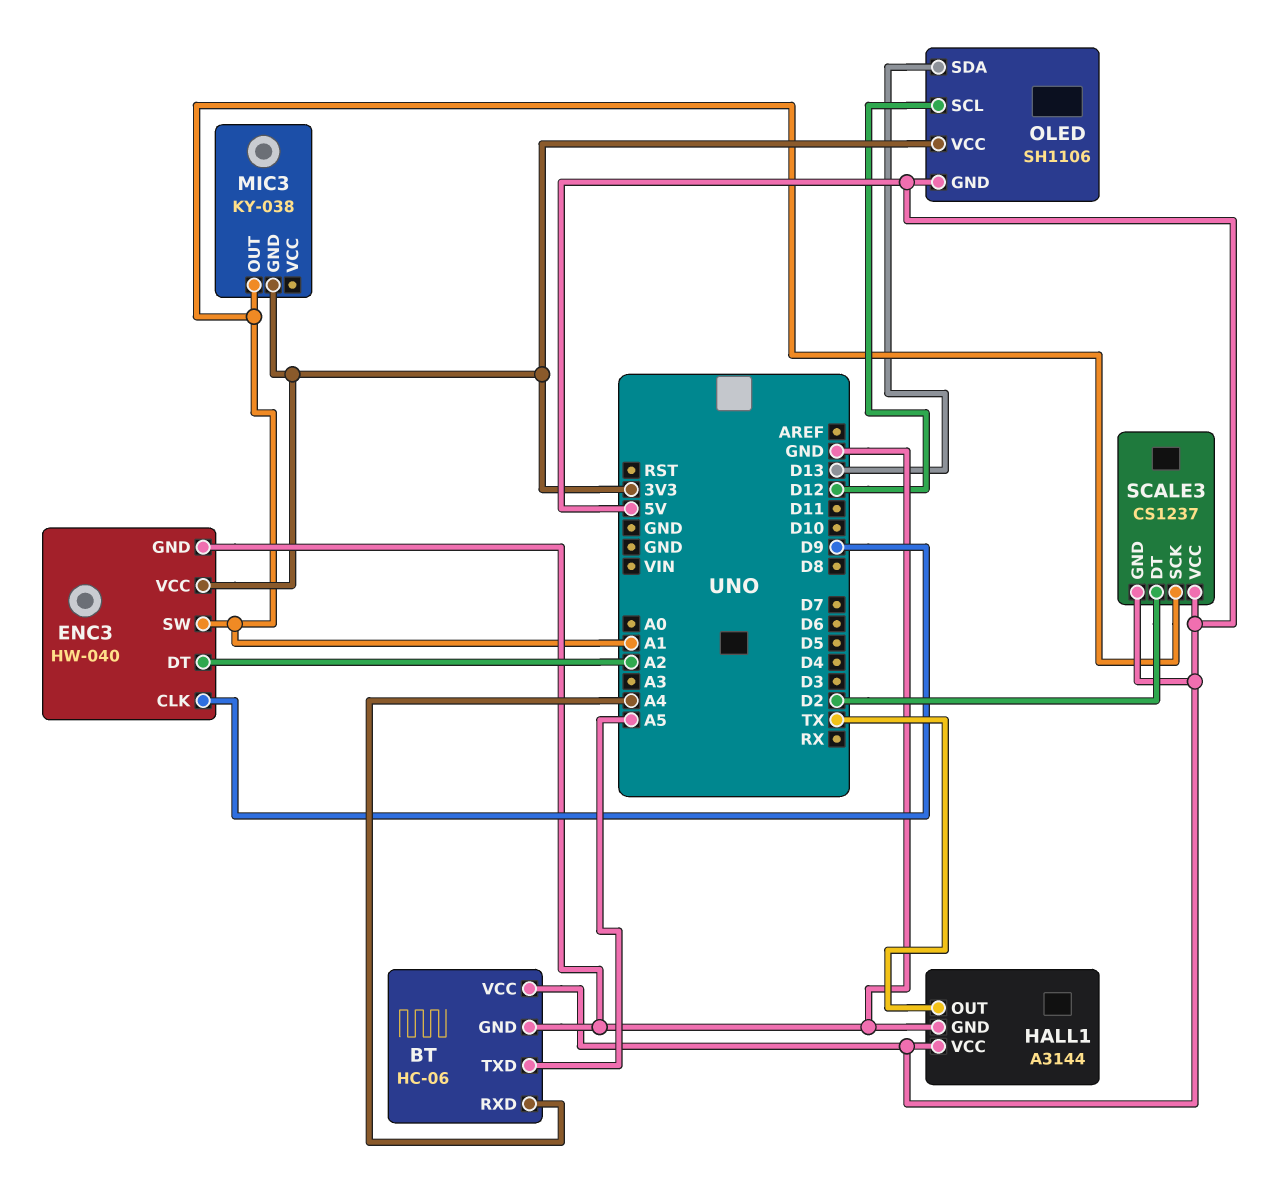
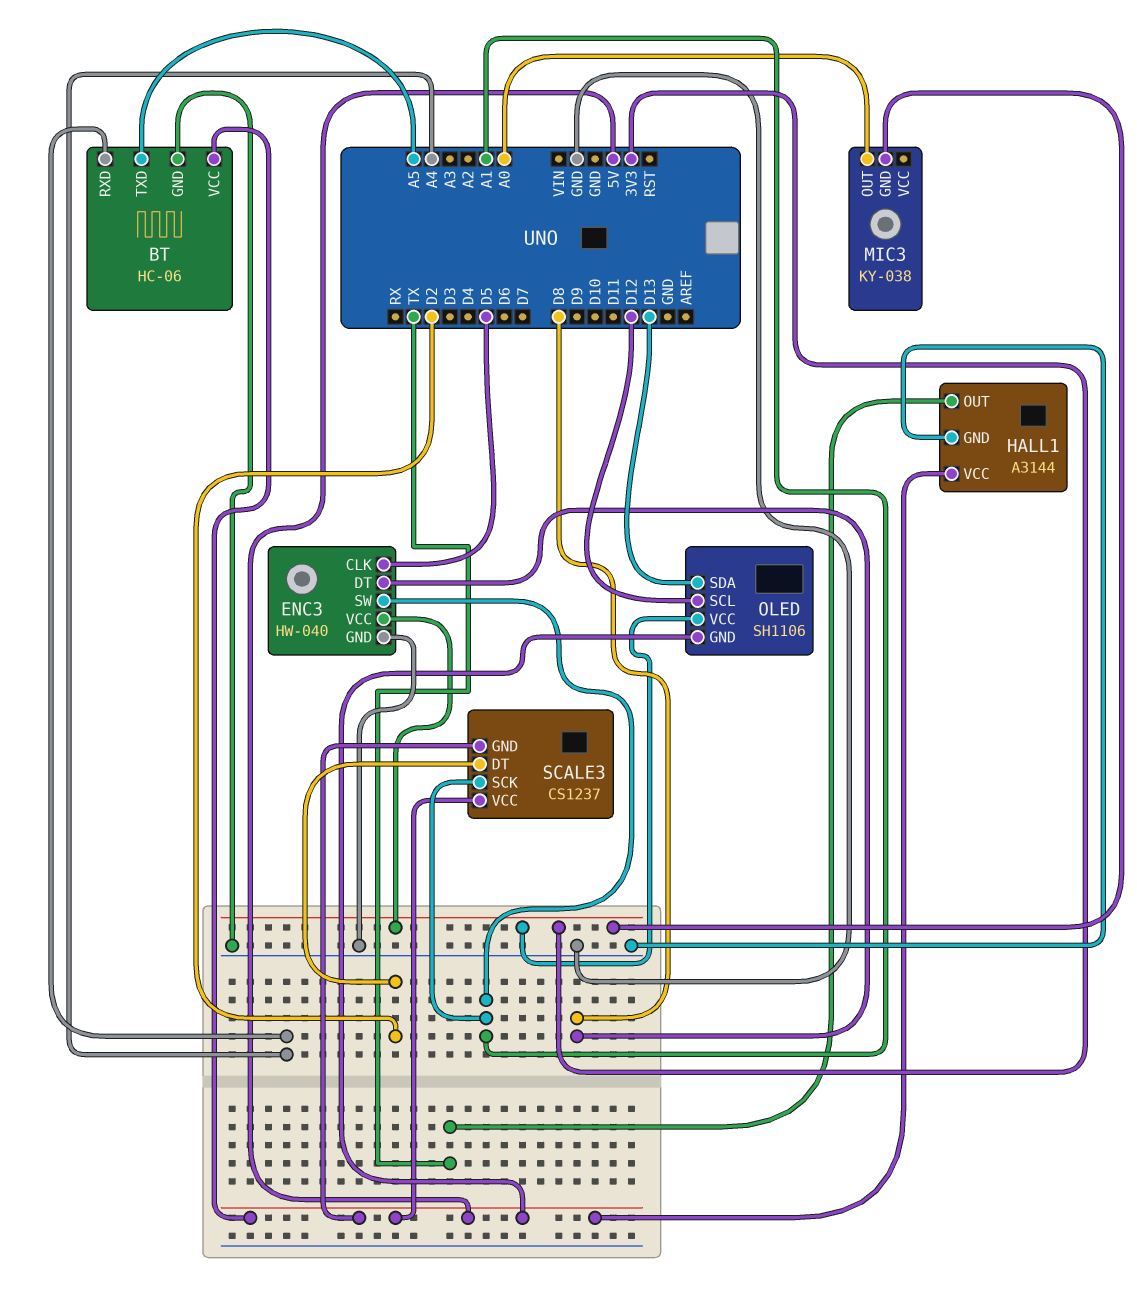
ENC3 pin CLK: D9 -> D5
ENC3 pin DT: A2 -> D8
MIC3 pin OUT: A1 -> A0

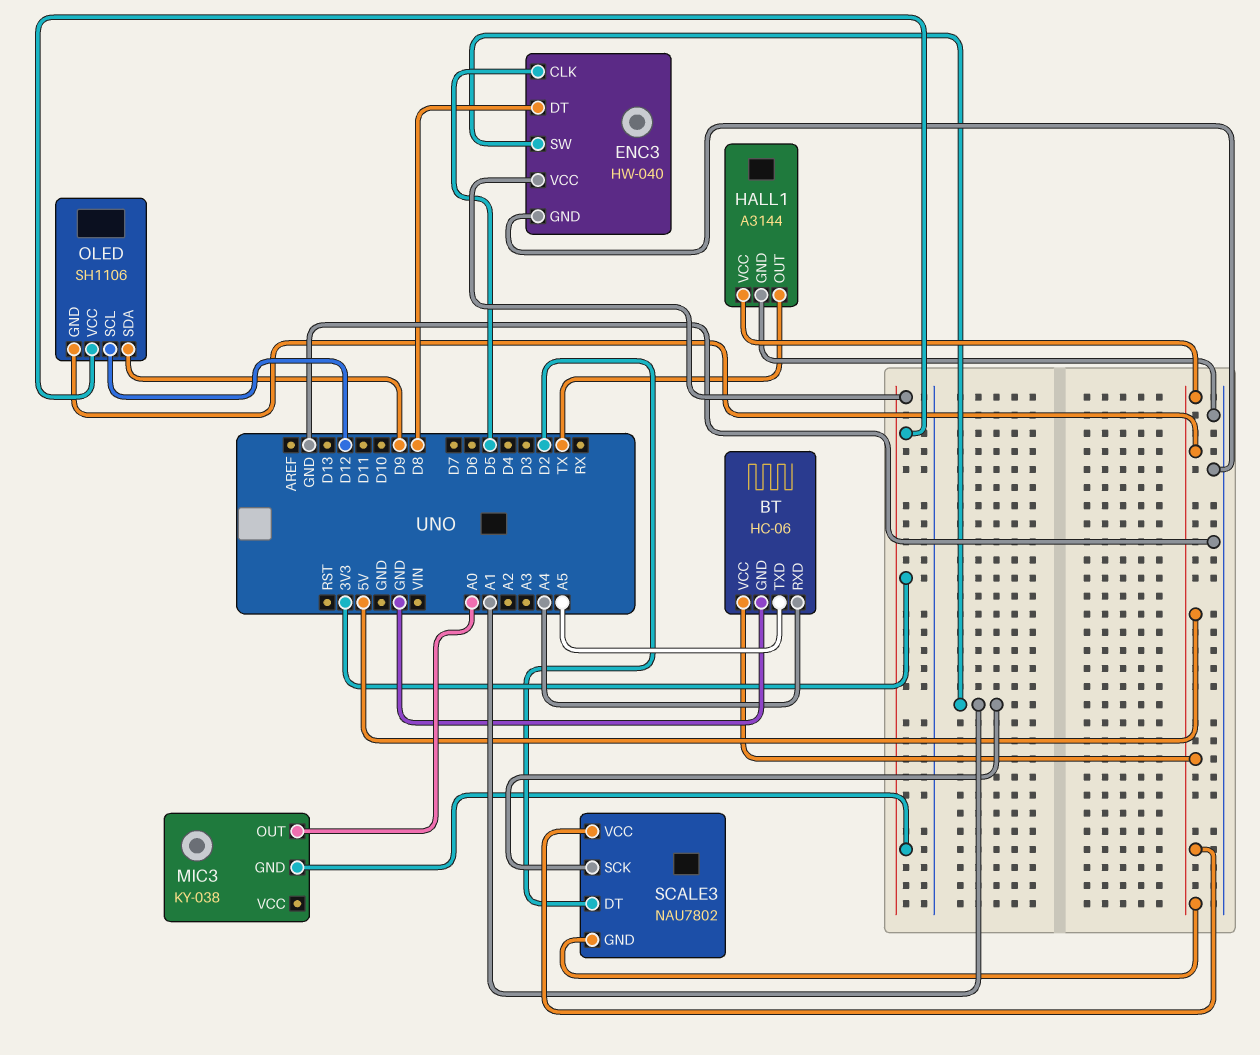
OLED pin SDA: D13 -> D9
SCALE3: CS1237 -> NAU7802

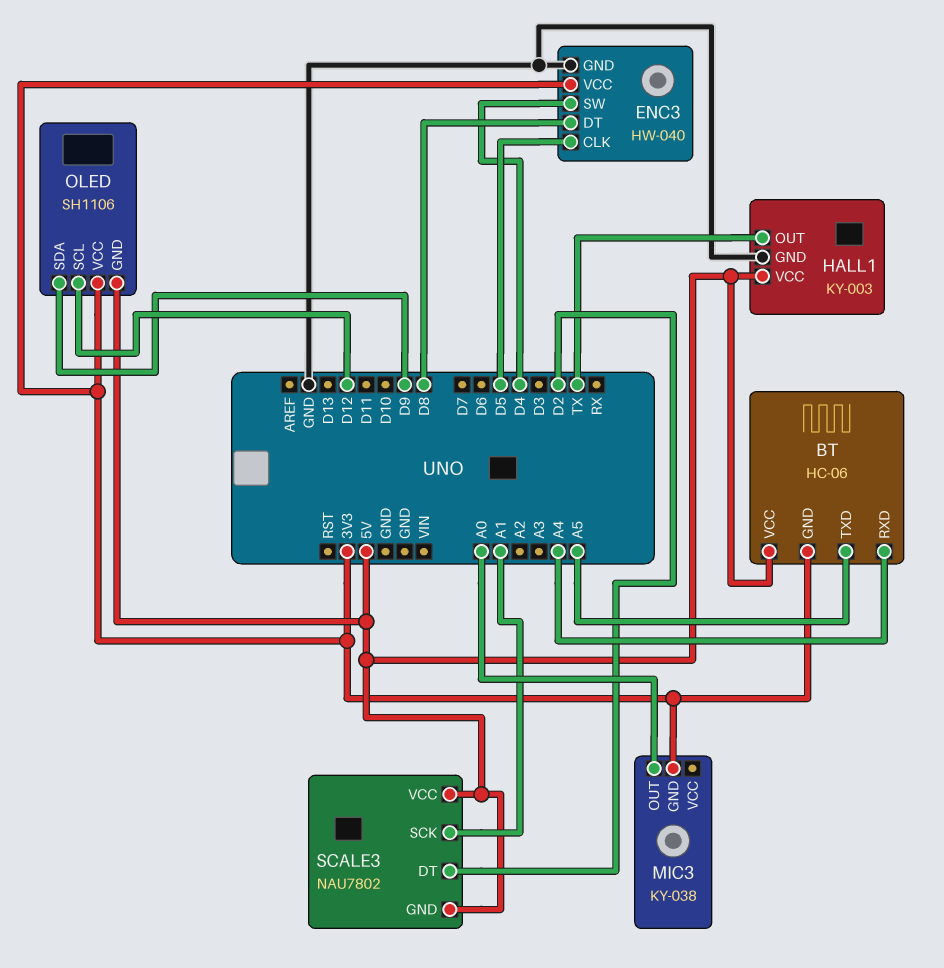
BT pin GND: GND -> 3V3
ENC3 pin SW: A1 -> D4
HALL1: A3144 -> KY-003

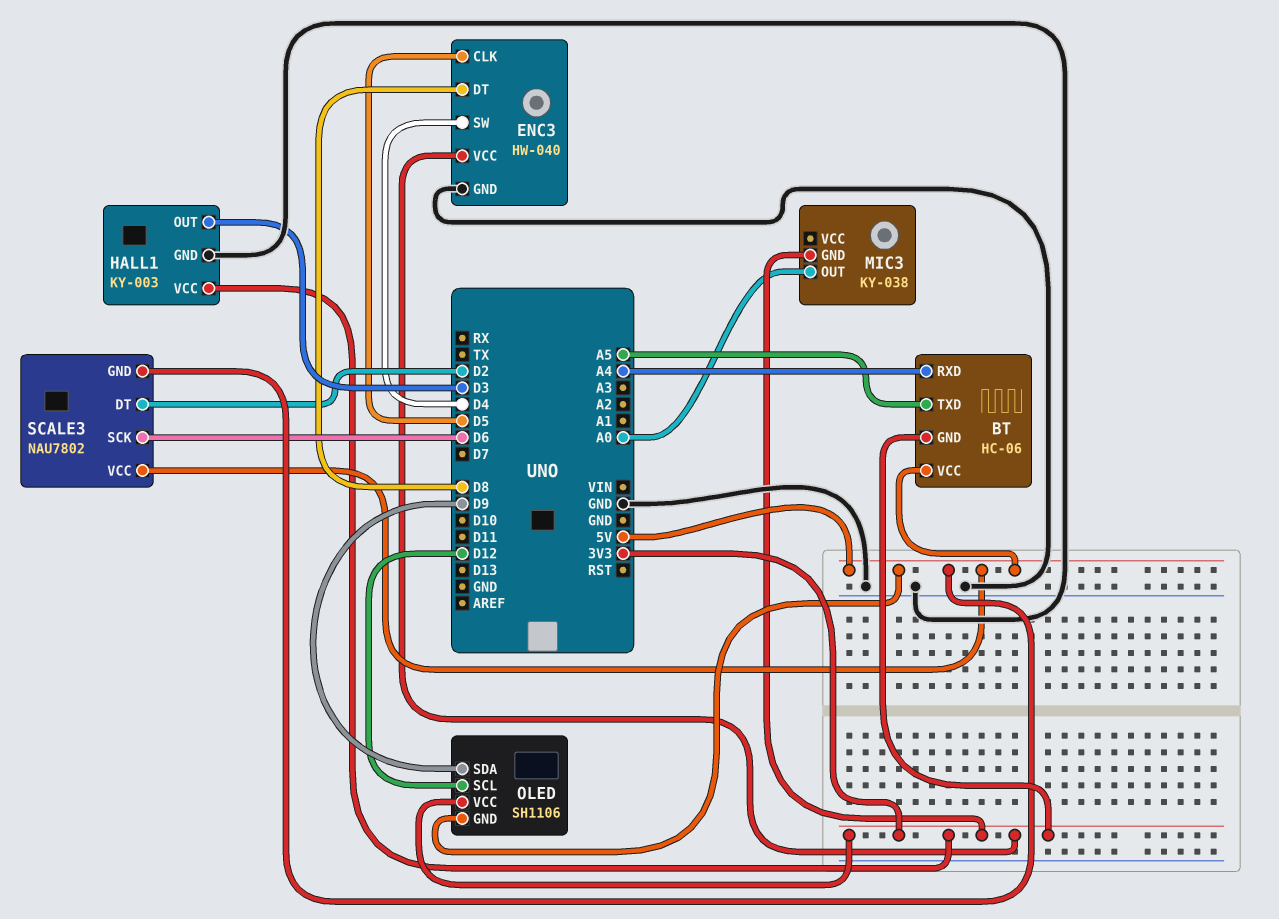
HALL1 pin OUT: TX -> D3
HALL1 pin VCC: 5V -> 3V3
SCALE3 pin SCK: A1 -> D6

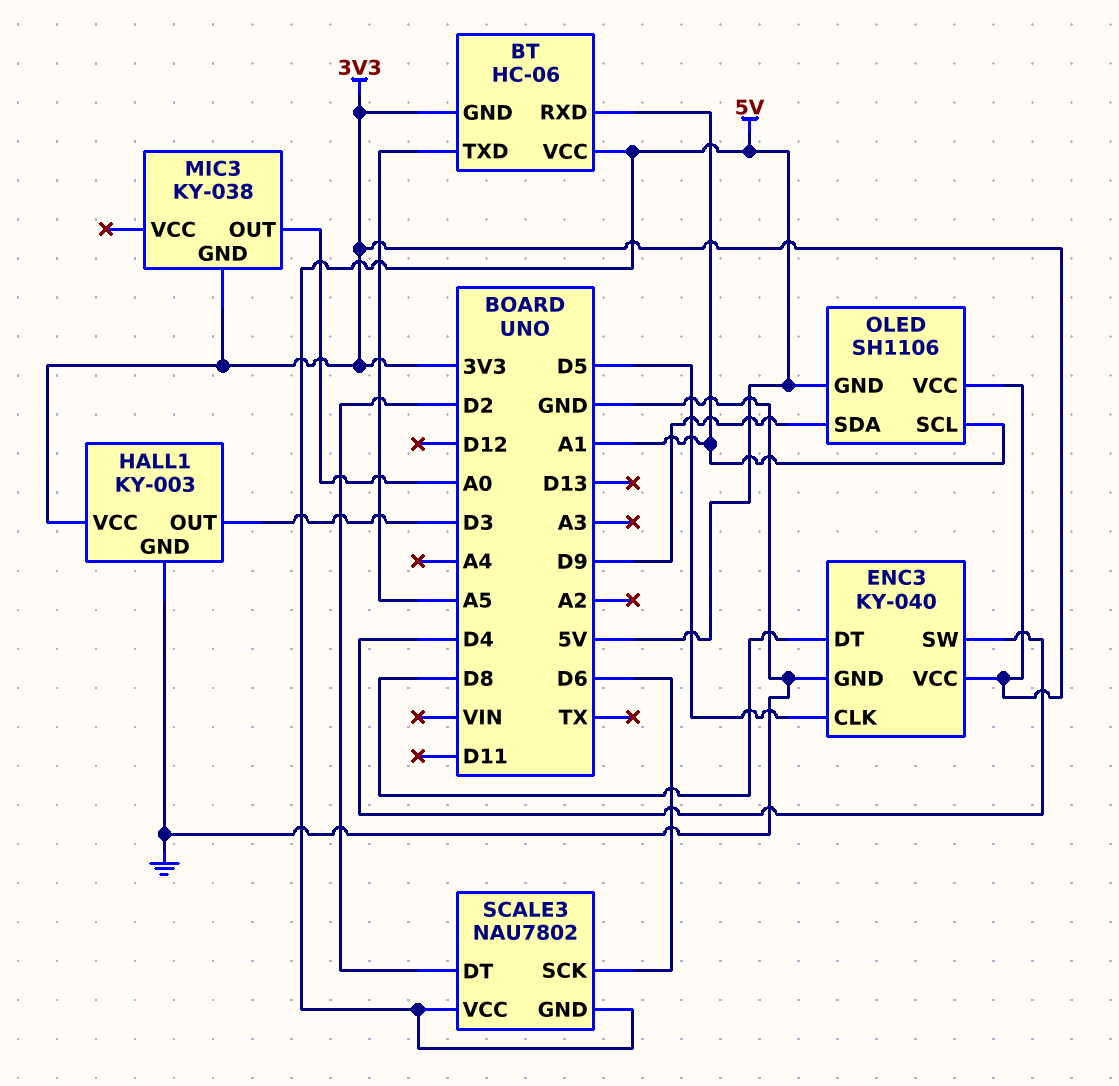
BT pin RXD: A4 -> A1
ENC3: HW-040 -> KY-040
OLED pin SCL: D12 -> A1

